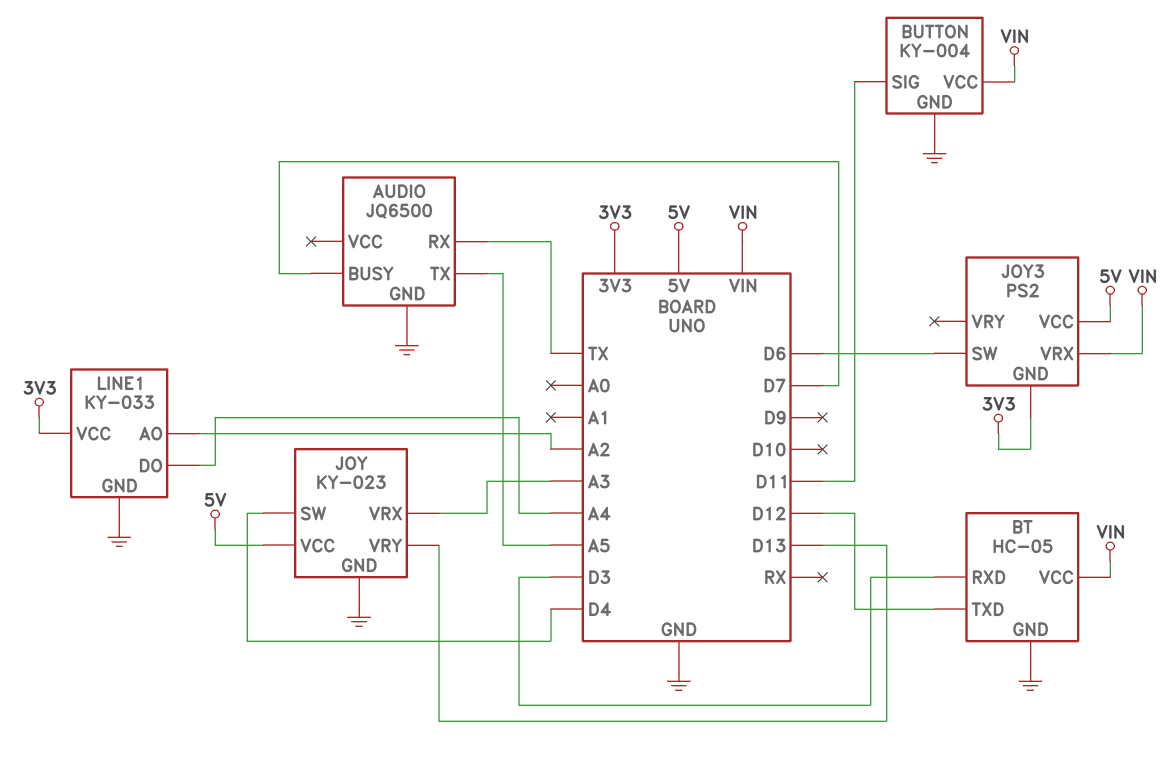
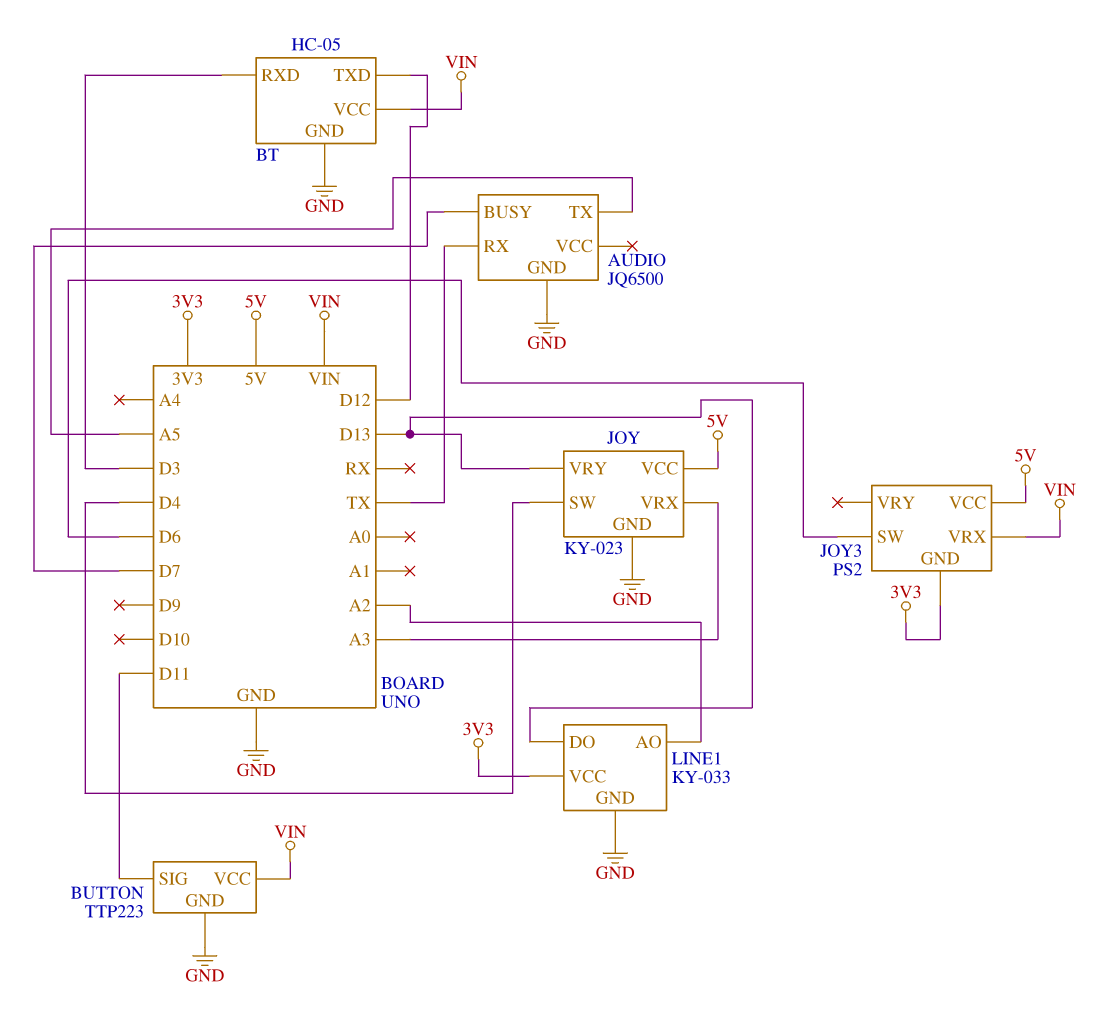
BUTTON: KY-004 -> TTP223
LINE1 pin DO: A4 -> D13

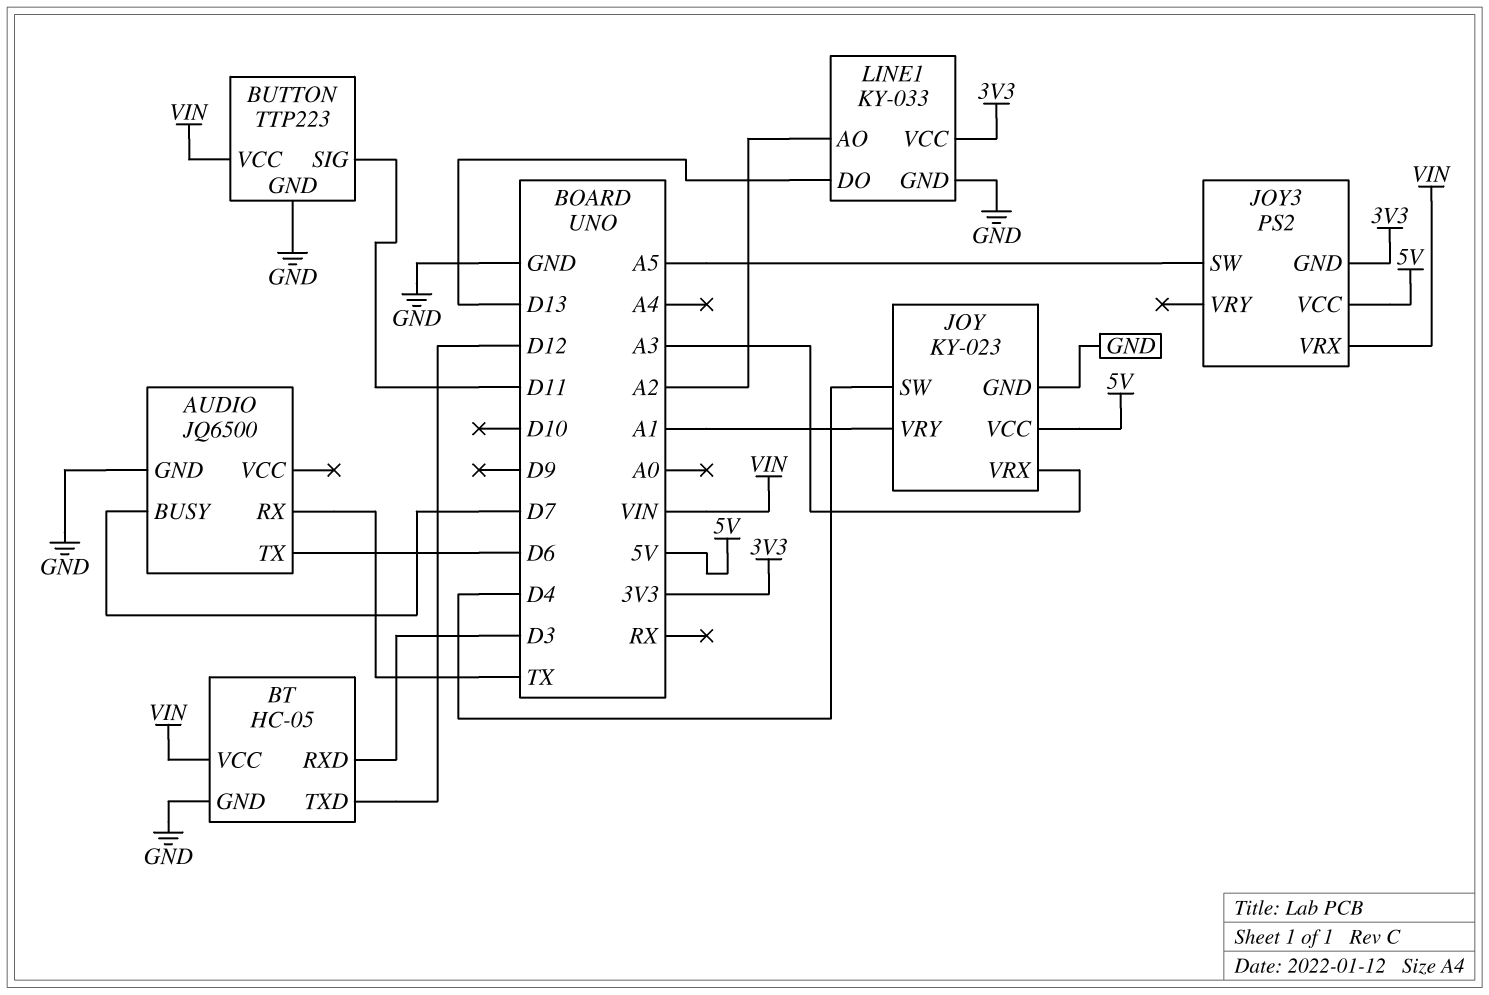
AUDIO pin TX: A5 -> D6
JOY pin VRY: D13 -> A1
JOY3 pin SW: D6 -> A5

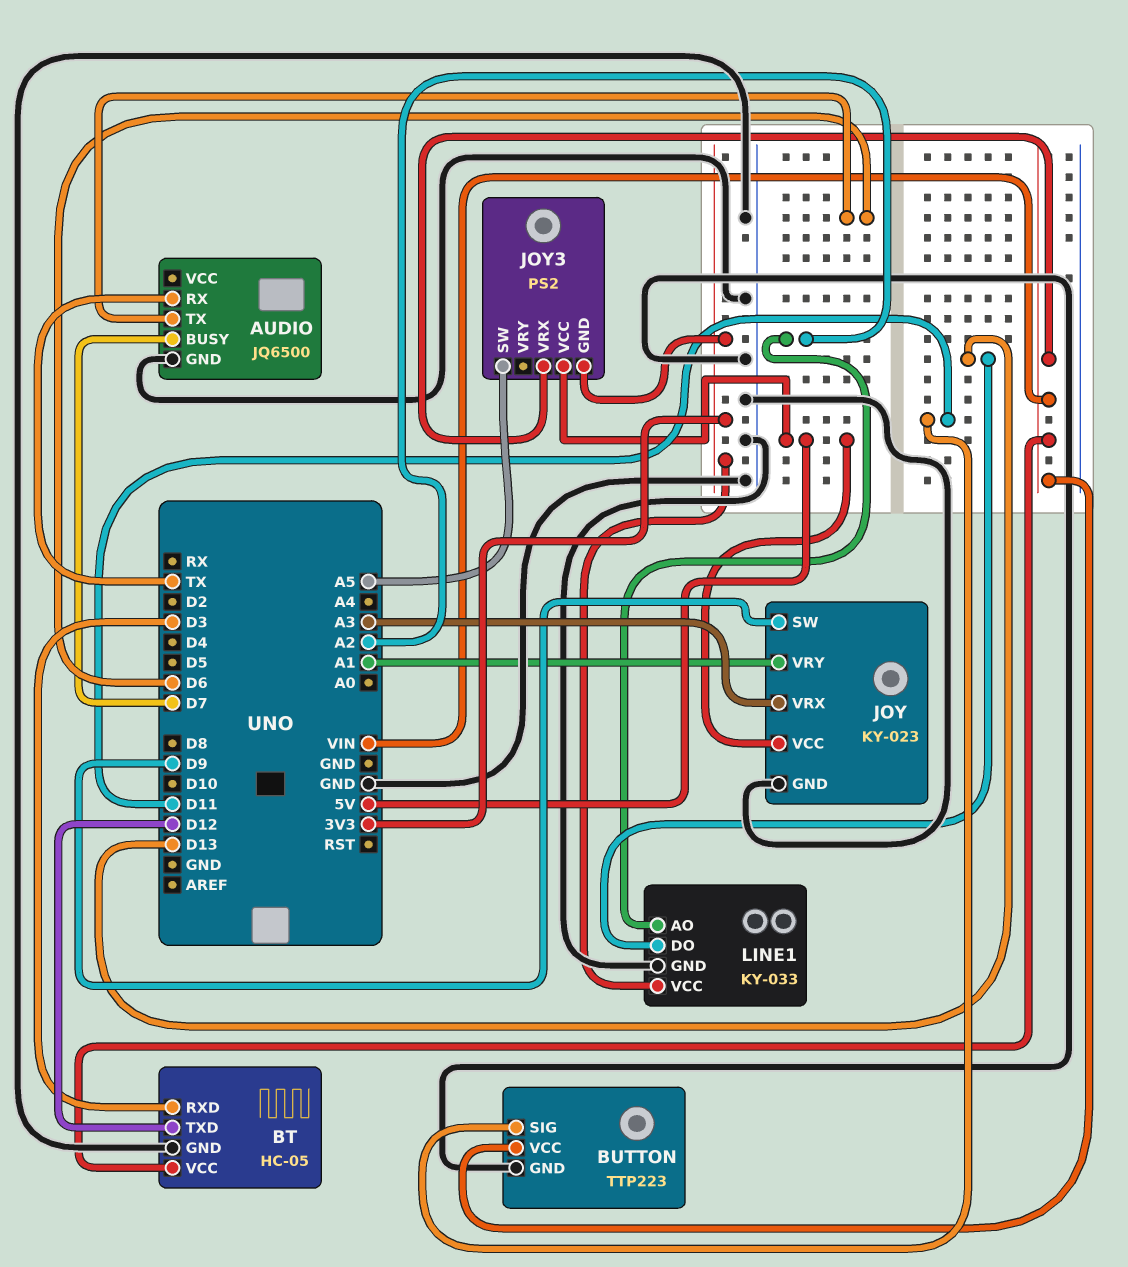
JOY pin SW: D4 -> D9

